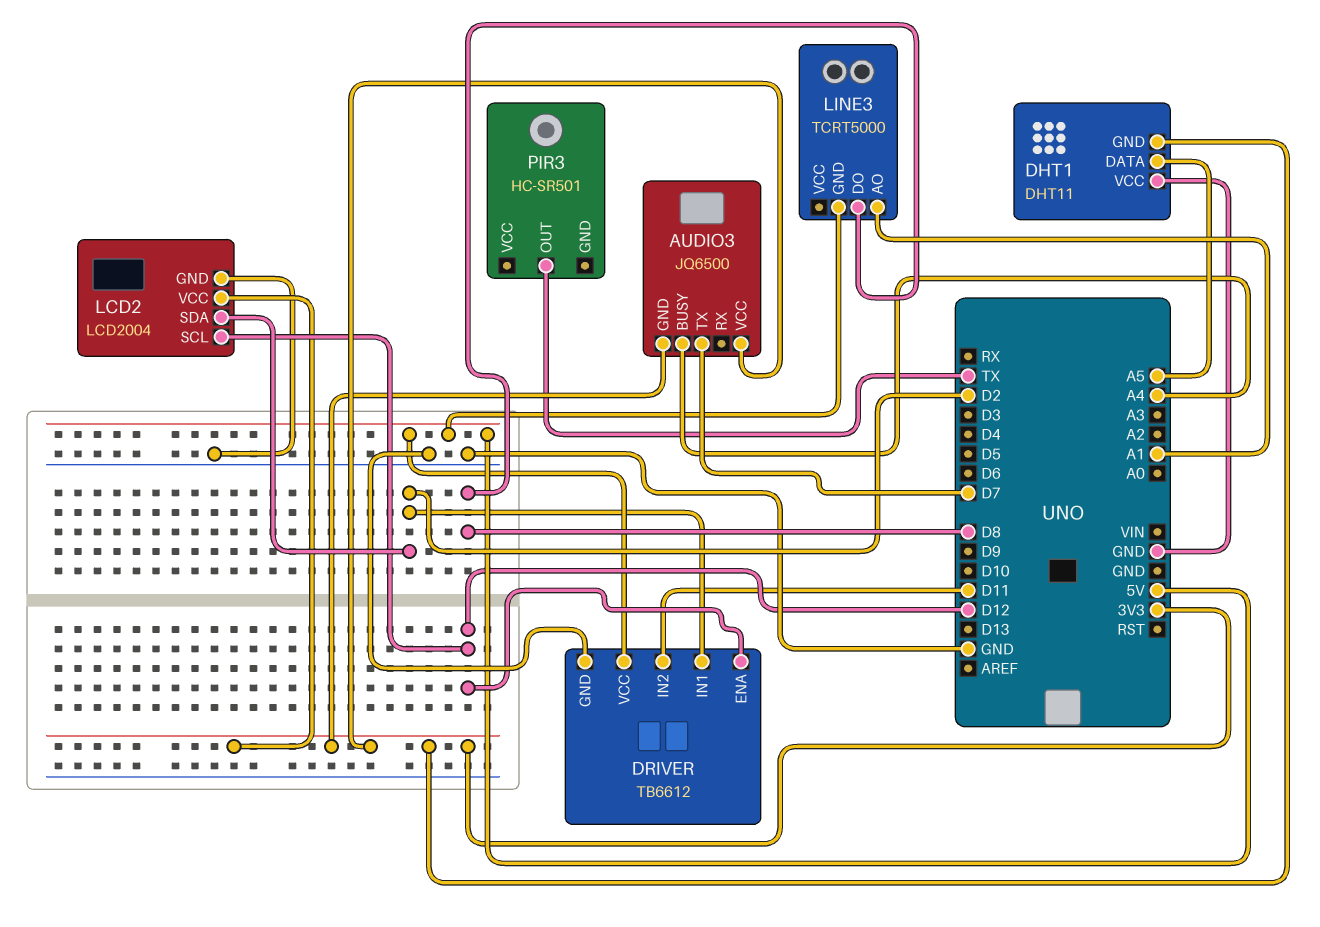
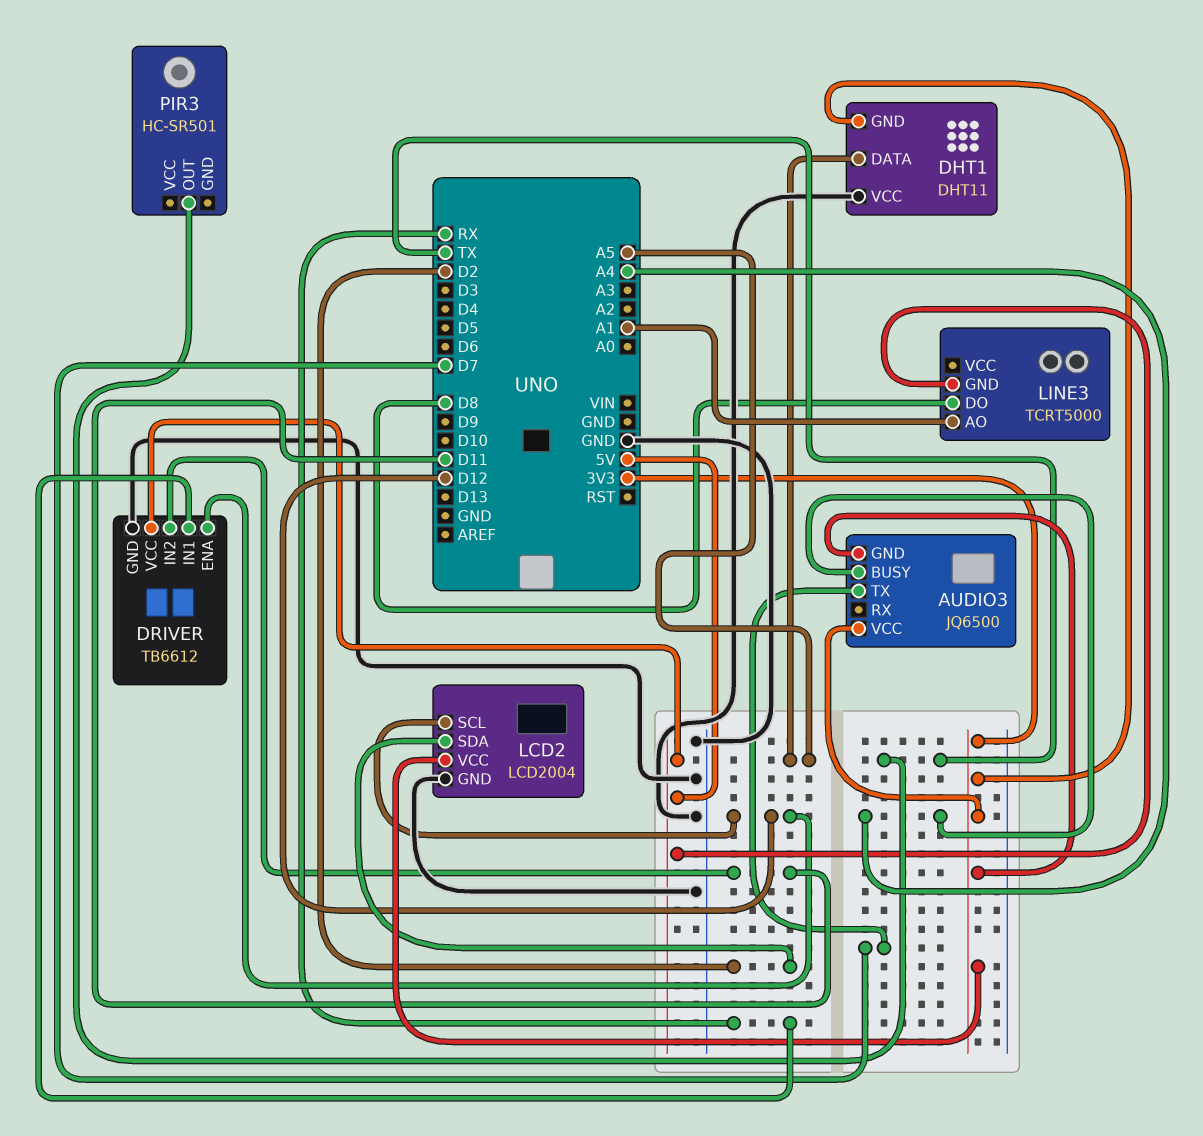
DRIVER pin IN1: D2 -> RX

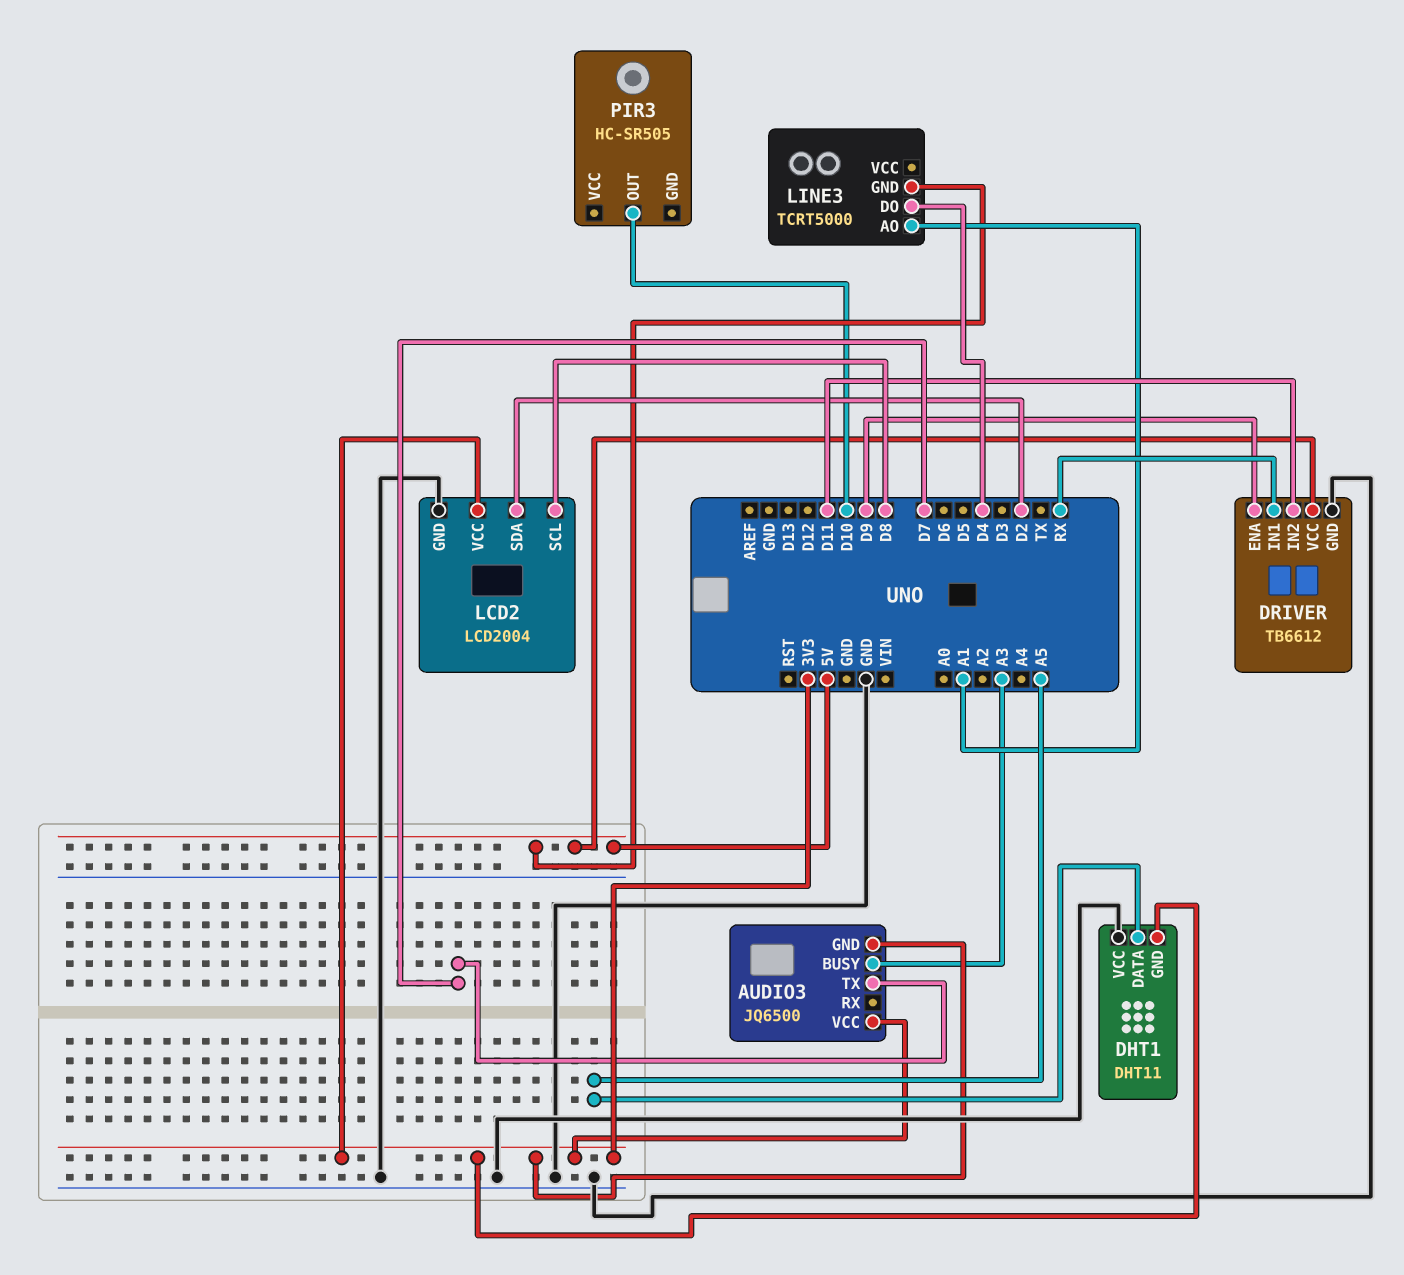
AUDIO3 pin BUSY: A4 -> A3
DRIVER pin ENA: D12 -> D9
LCD2 pin SCL: D12 -> D8
LINE3 pin DO: D8 -> D4
PIR3: HC-SR501 -> HC-SR505
PIR3 pin OUT: TX -> D10

